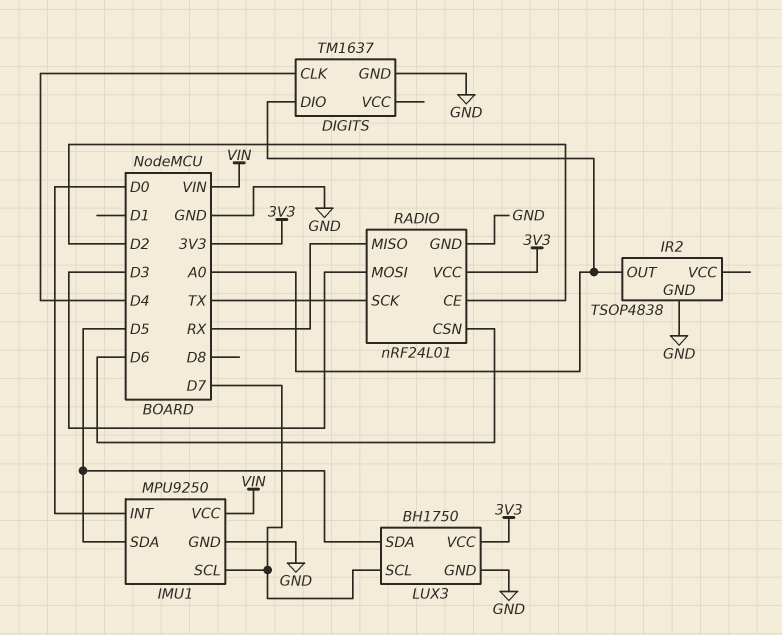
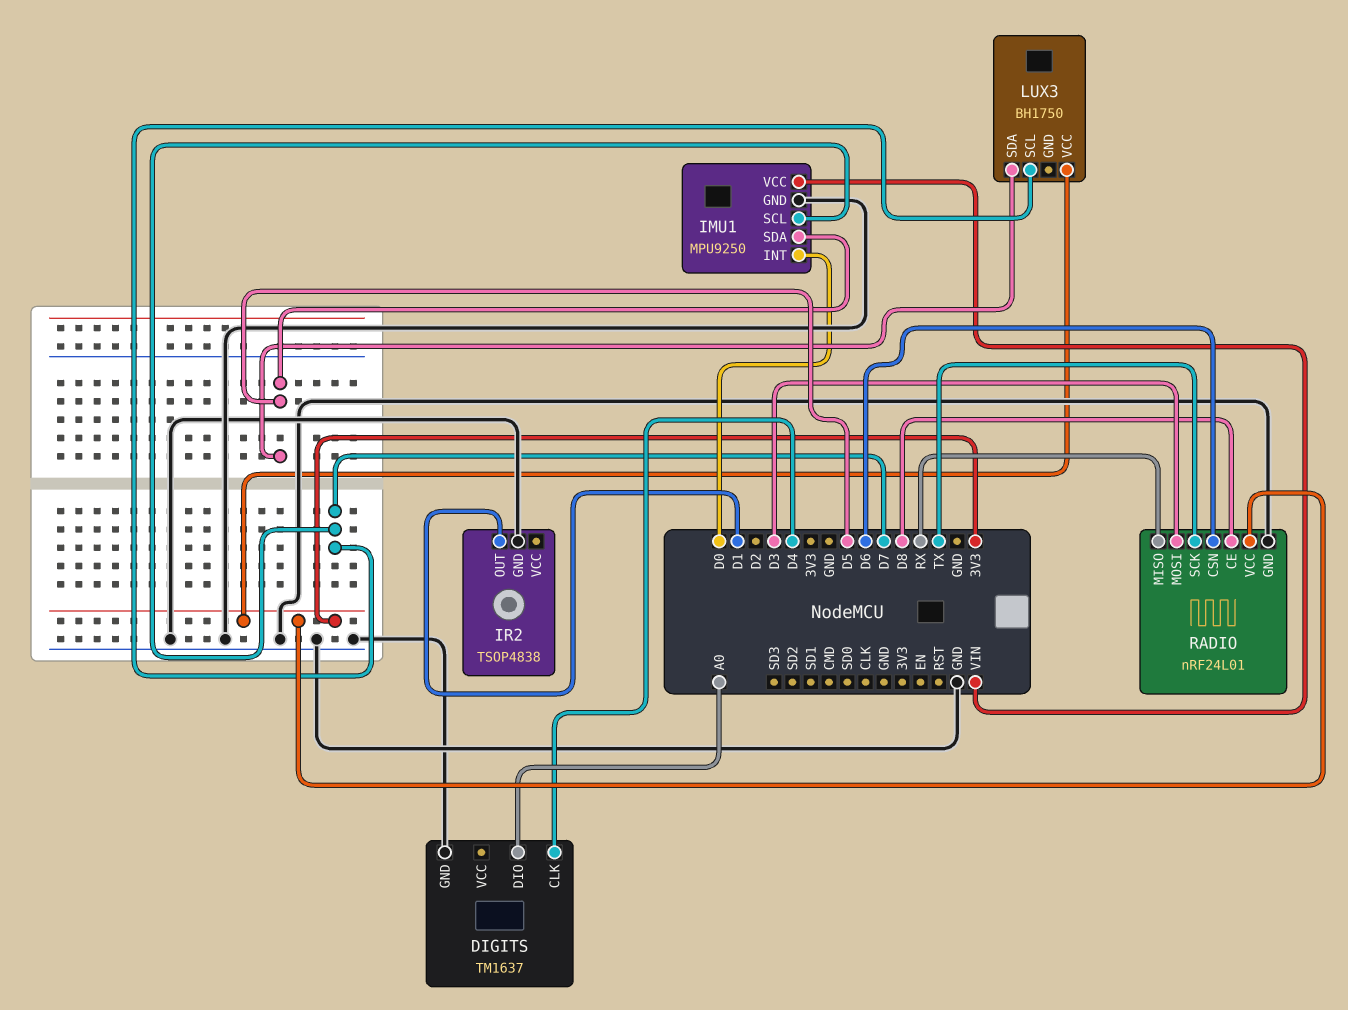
IR2 pin OUT: A0 -> D1
LUX3 pin GND: GND -> none
RADIO pin CE: D2 -> D8

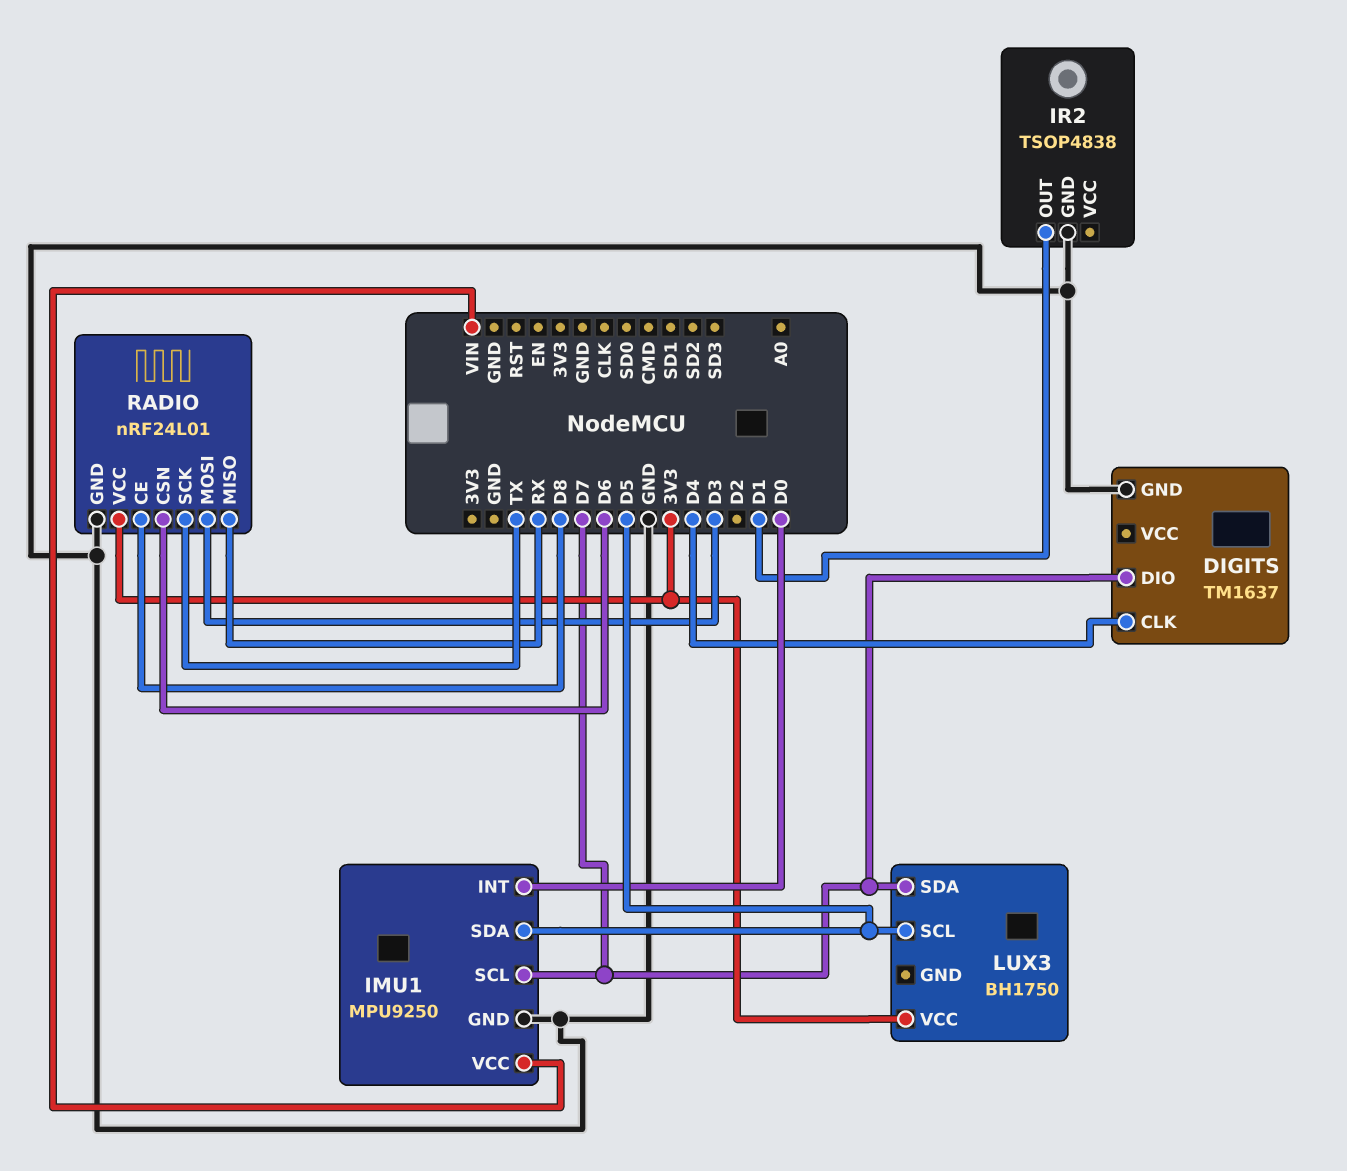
DIGITS pin DIO: A0 -> D7
LUX3 pin SCL: D7 -> D5
LUX3 pin SDA: D5 -> D7

